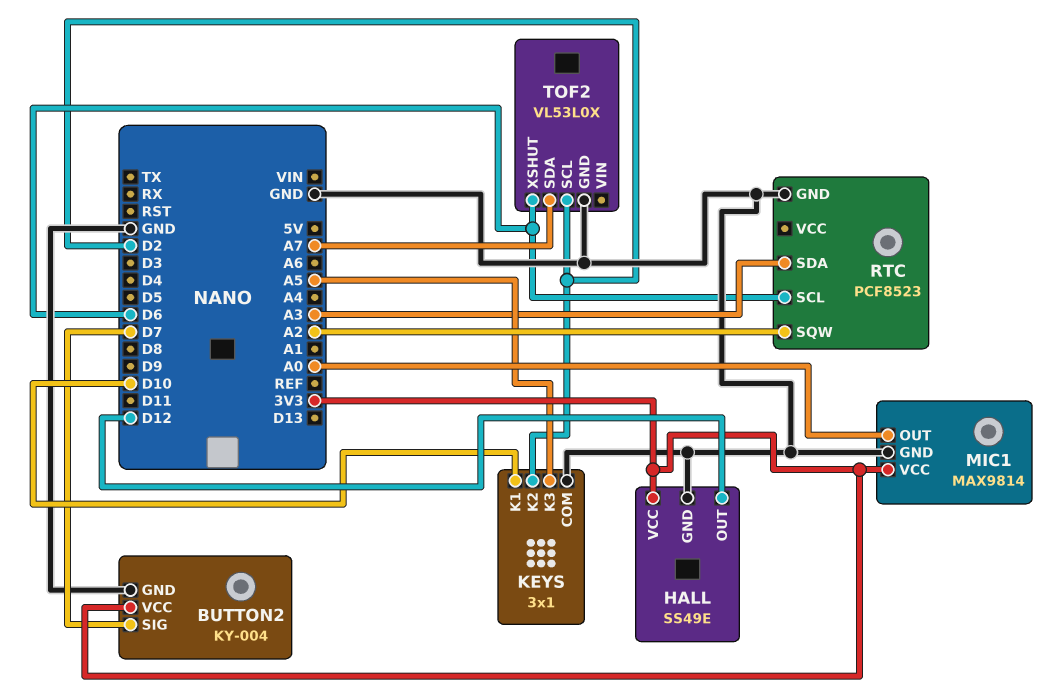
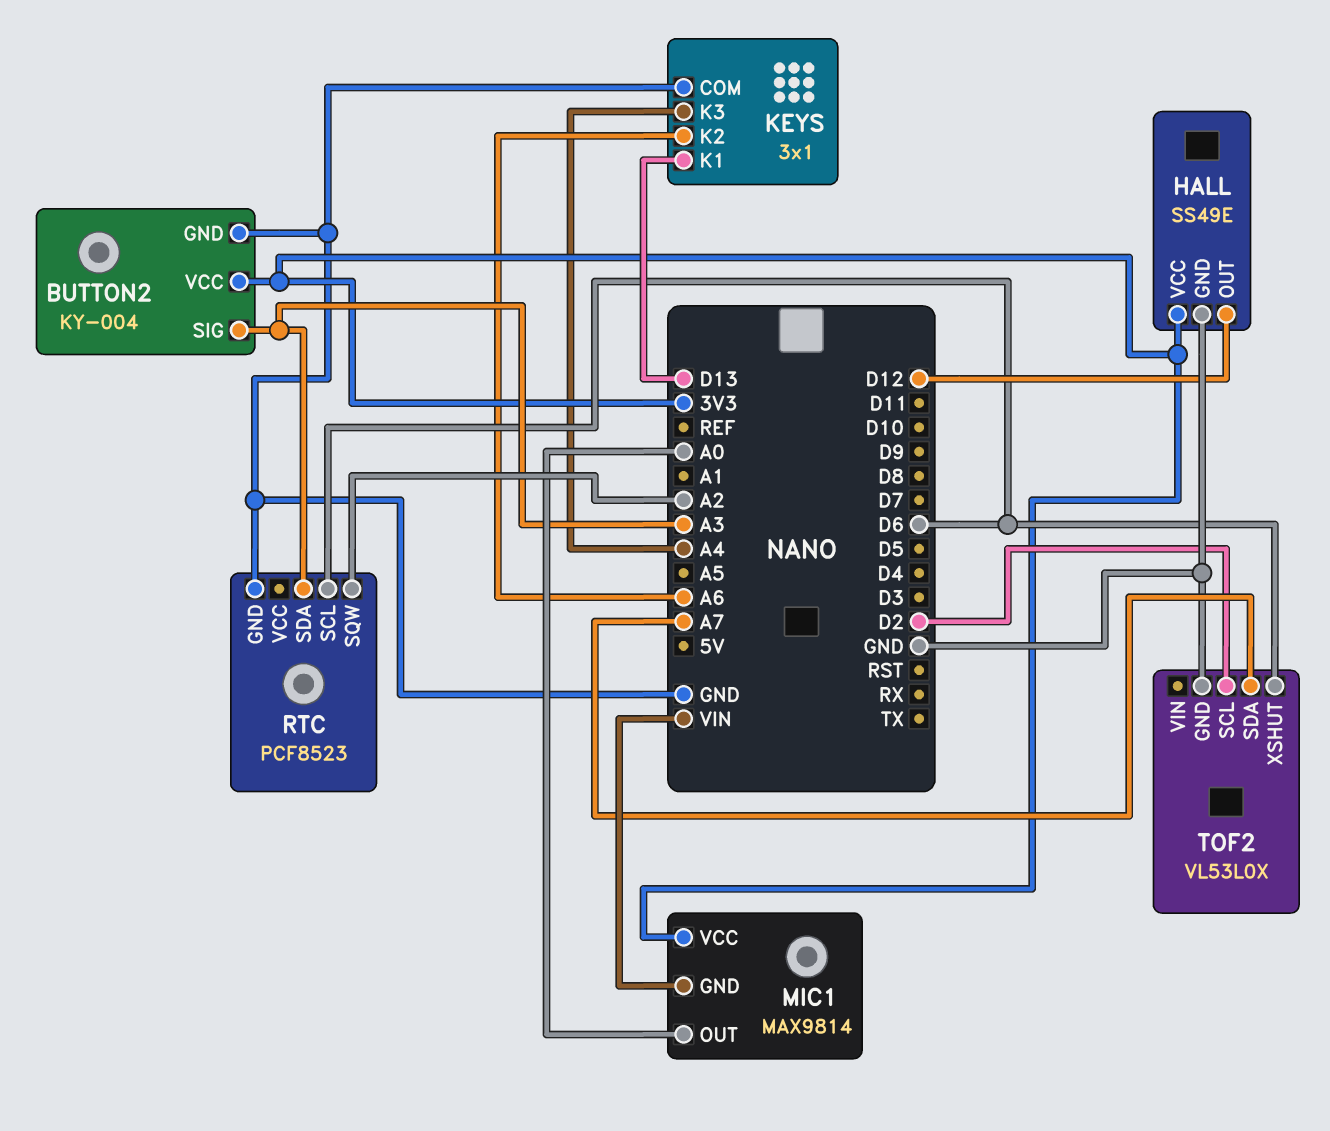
BUTTON2 pin SIG: D7 -> A3
KEYS pin K1: D10 -> D13
KEYS pin K2: D2 -> A6
KEYS pin K3: A5 -> A4
MIC1 pin GND: GND -> VIN

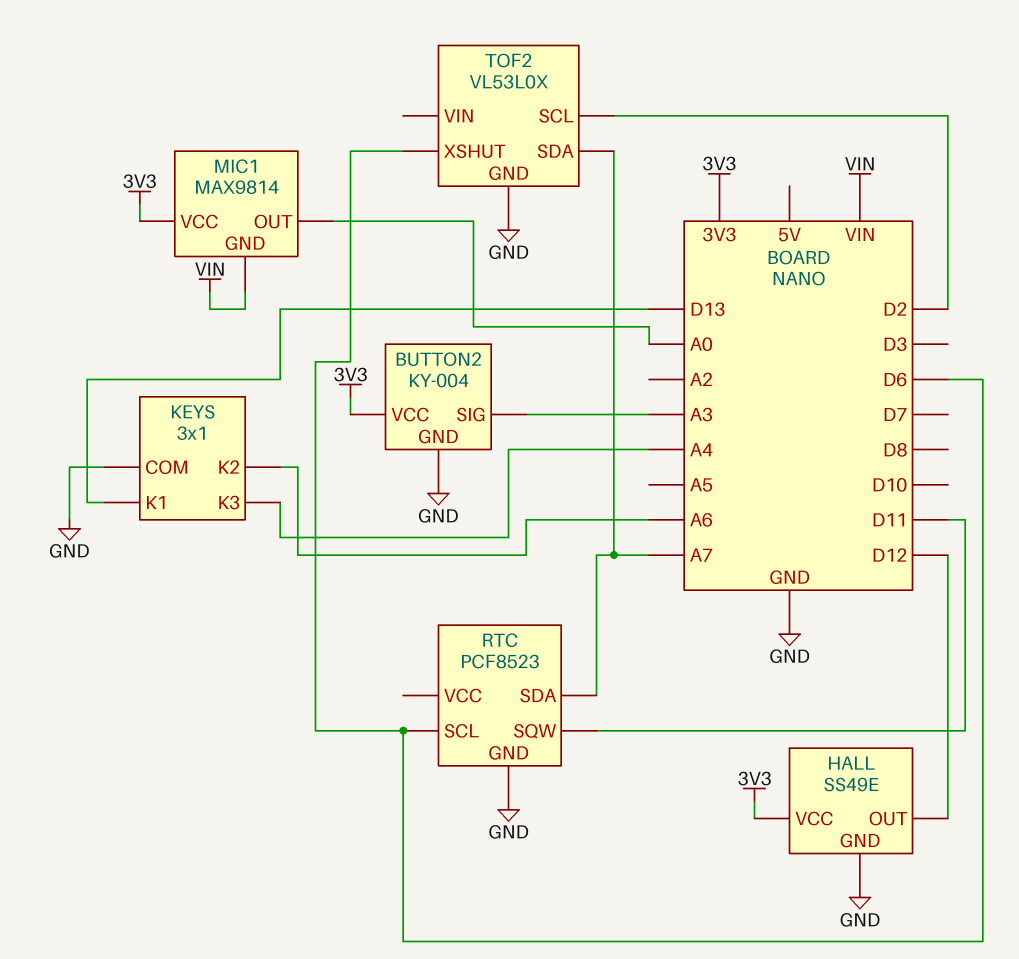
RTC pin SDA: A3 -> A7
RTC pin SQW: A2 -> D11

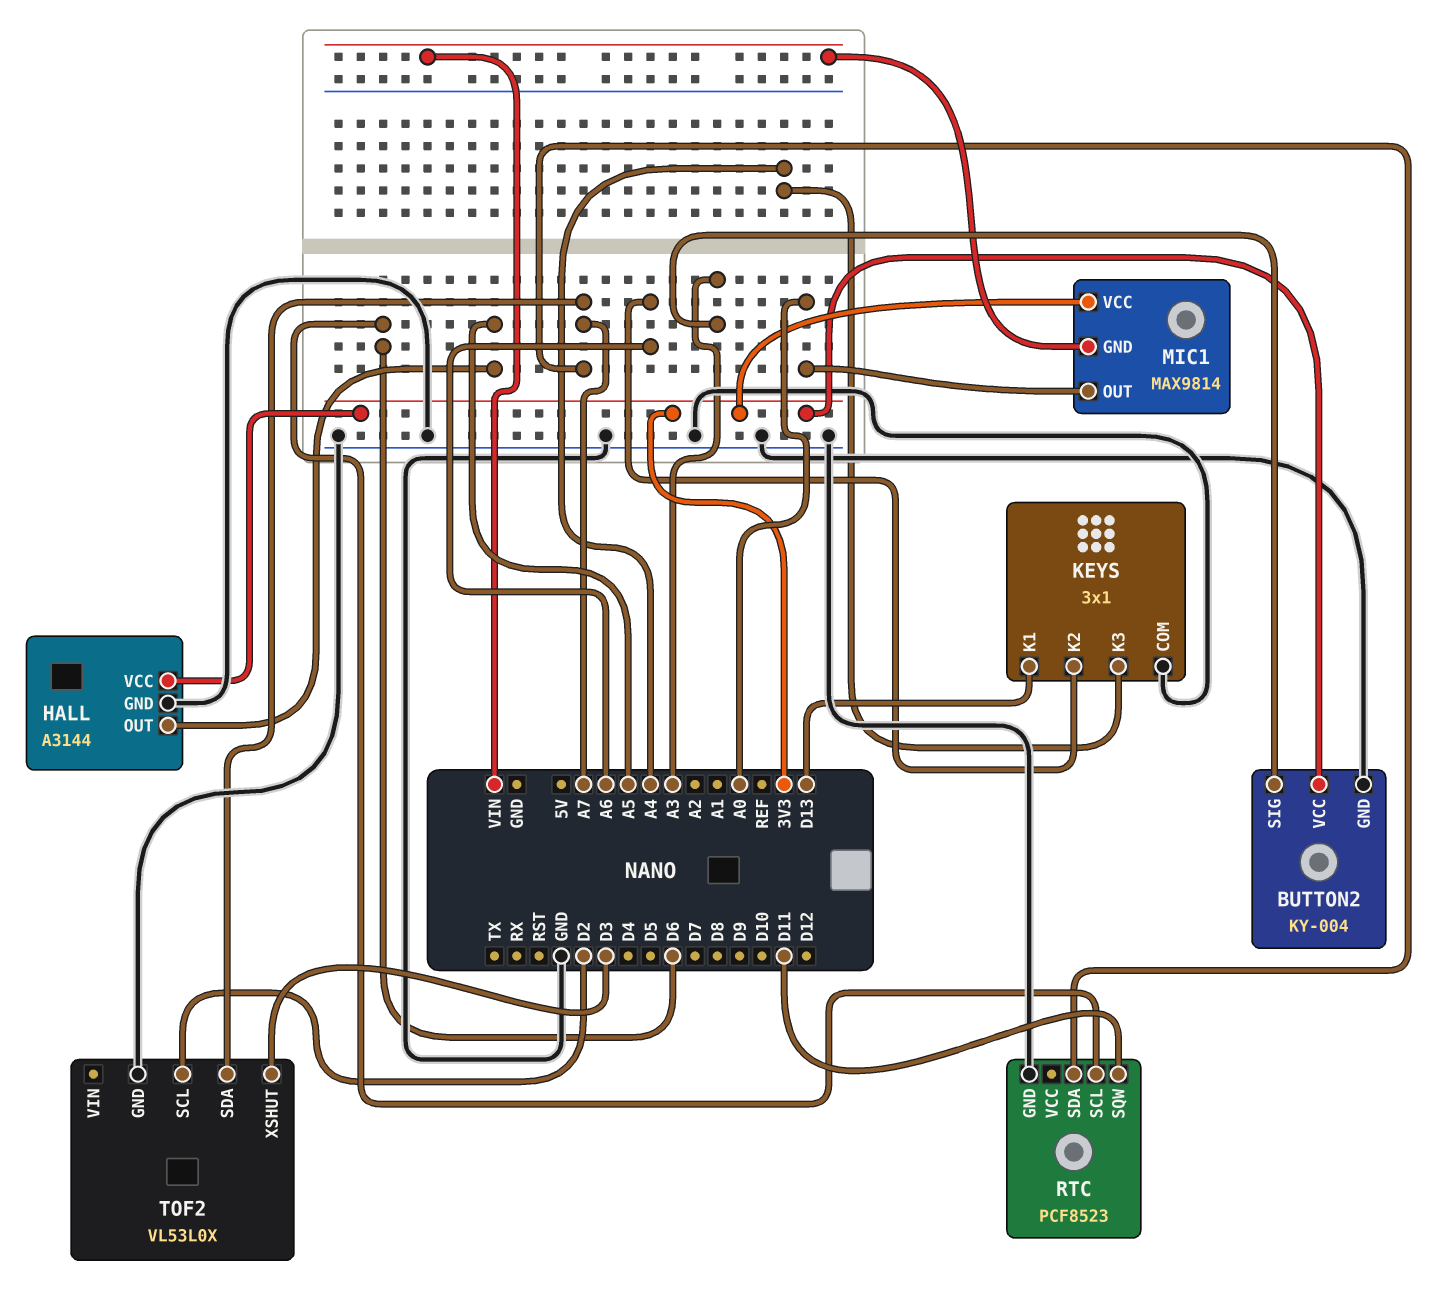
HALL: SS49E -> A3144
HALL pin OUT: D12 -> A5
TOF2 pin XSHUT: D6 -> D3

